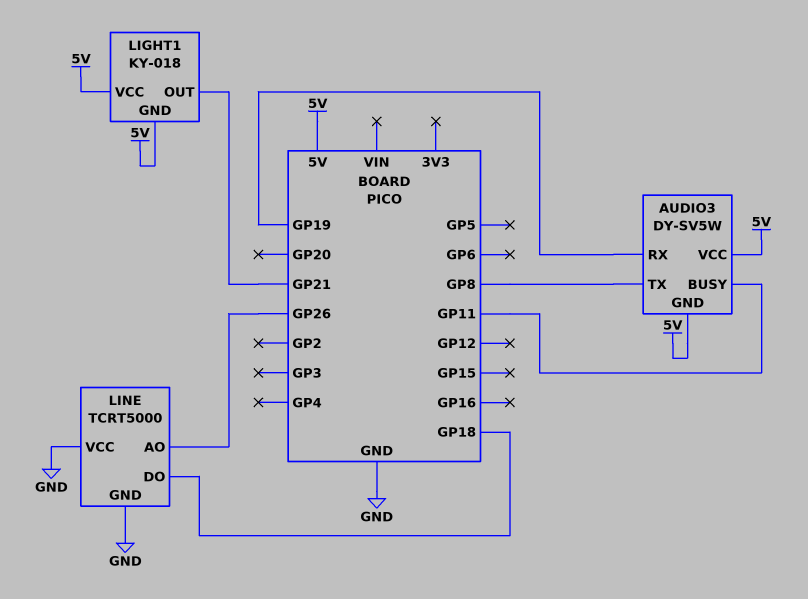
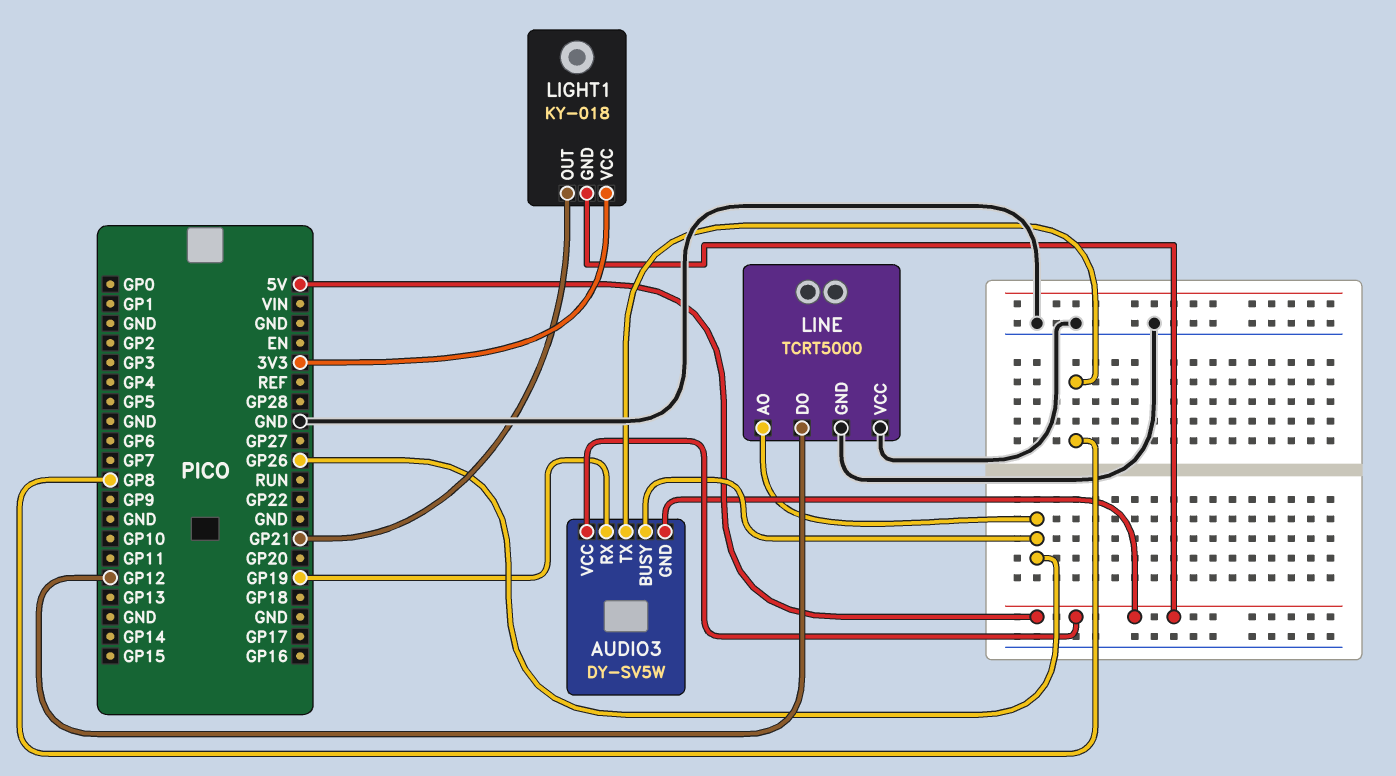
AUDIO3 pin BUSY: GP11 -> GP26
LIGHT1 pin VCC: 5V -> 3V3
LINE pin DO: GP18 -> GP12

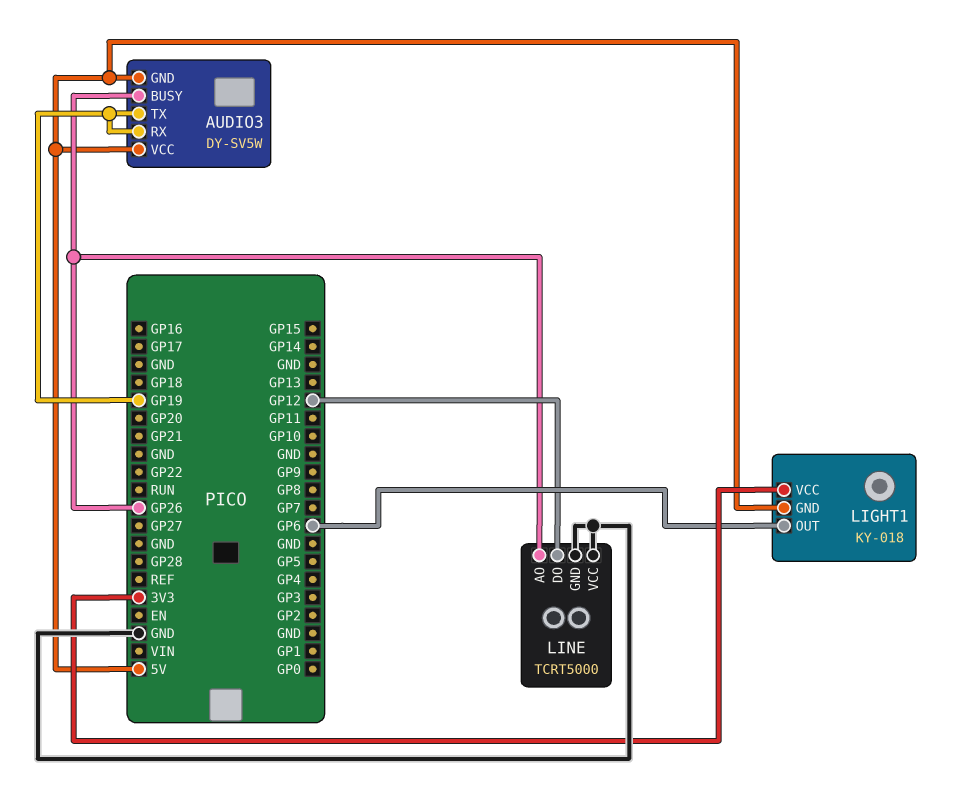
AUDIO3 pin TX: GP8 -> GP19
LIGHT1 pin OUT: GP21 -> GP6

